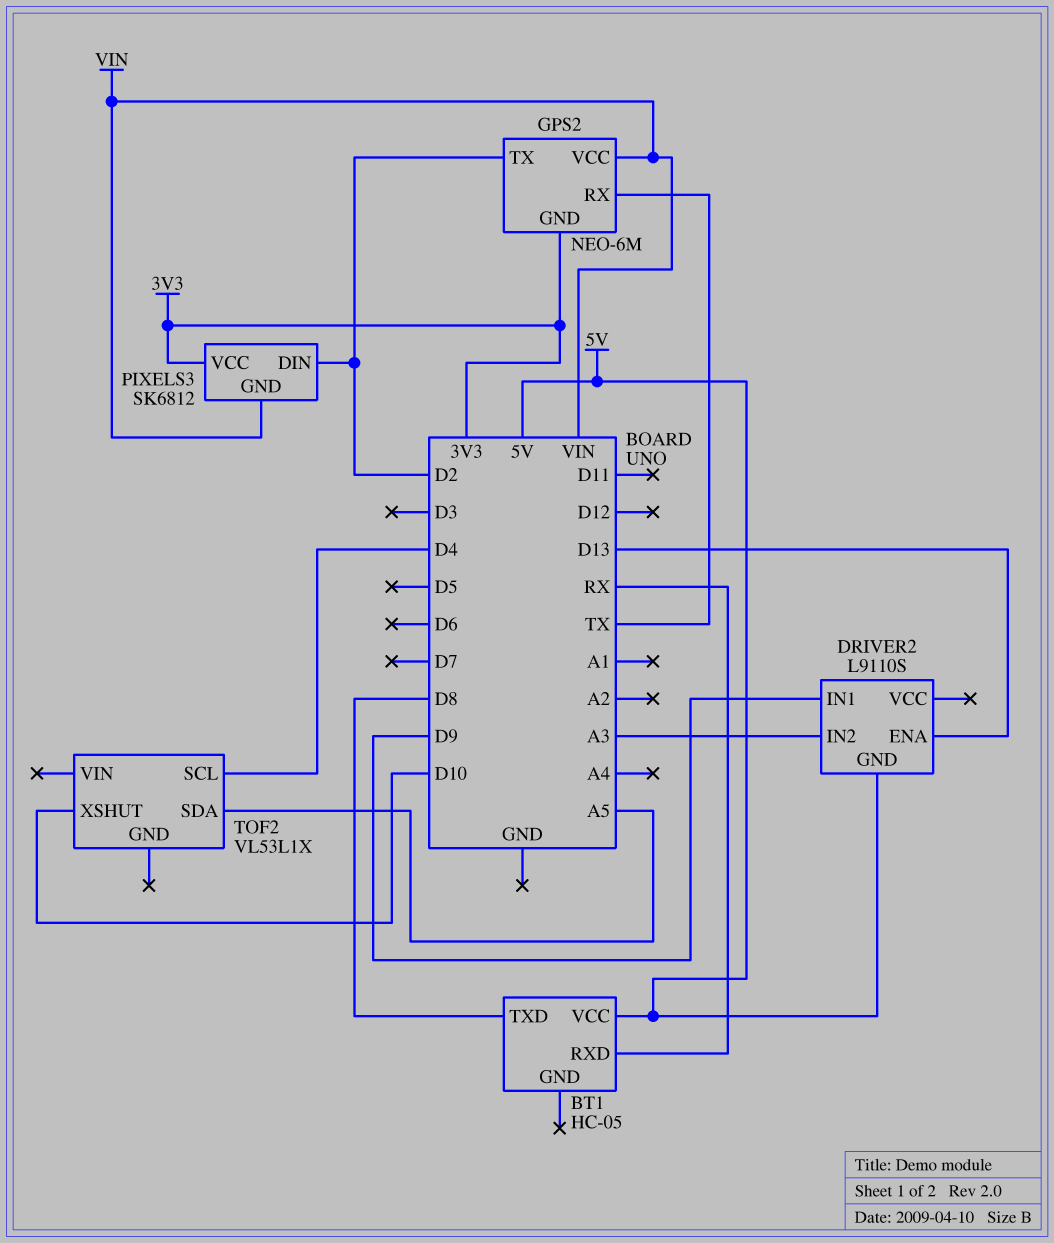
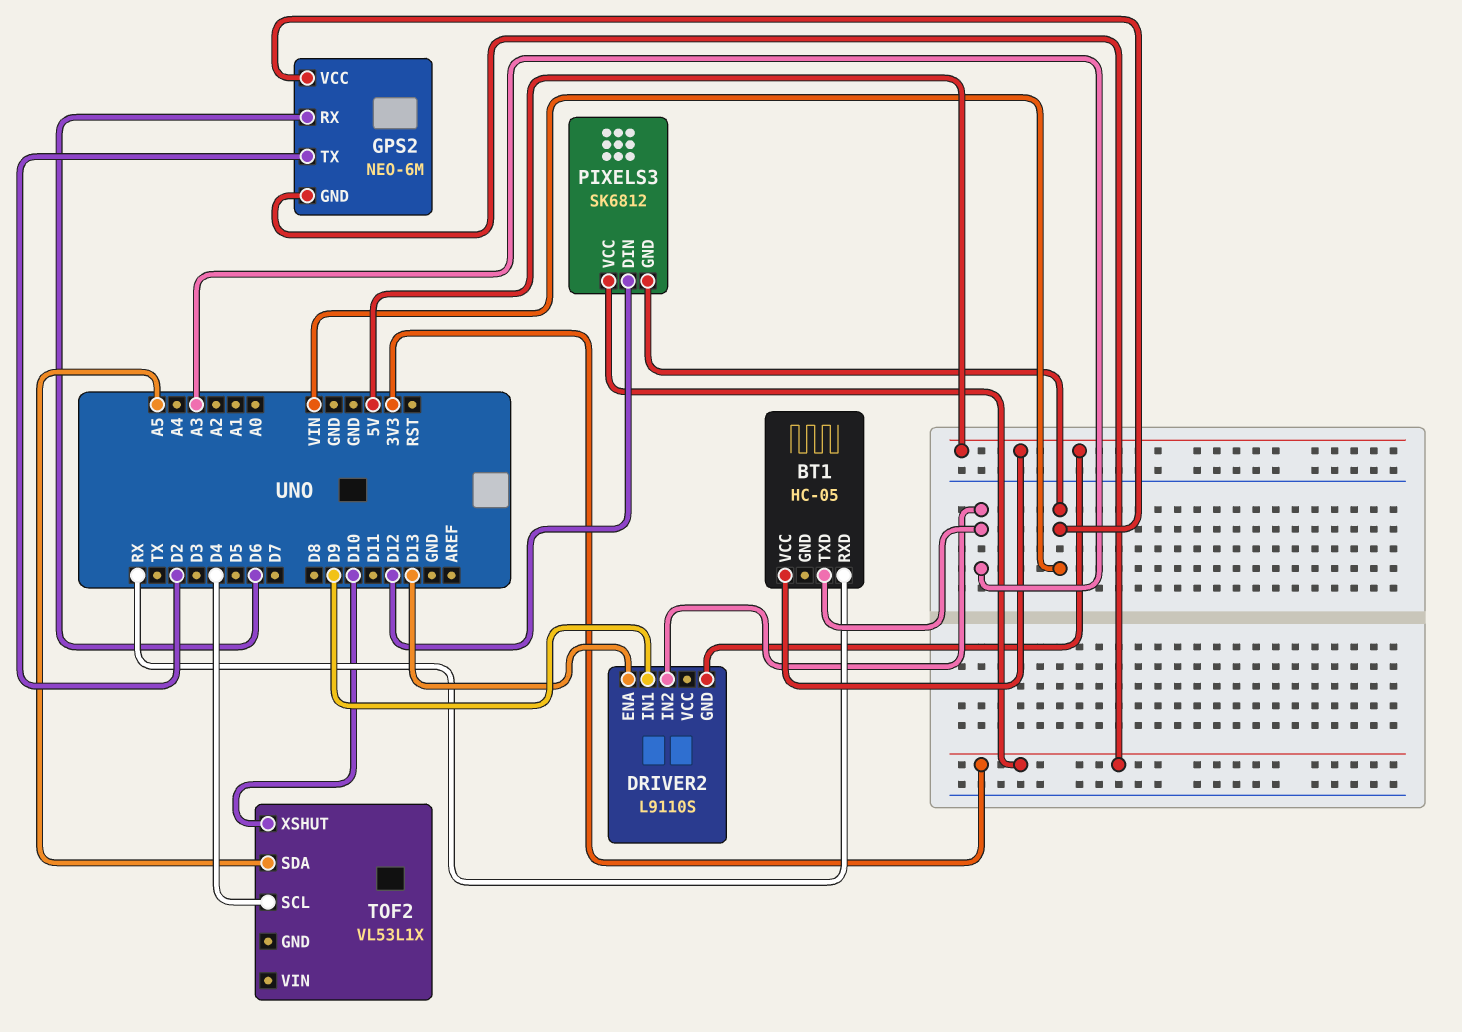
BT1 pin TXD: D8 -> A3
GPS2 pin RX: TX -> D6
PIXELS3 pin DIN: D2 -> D12

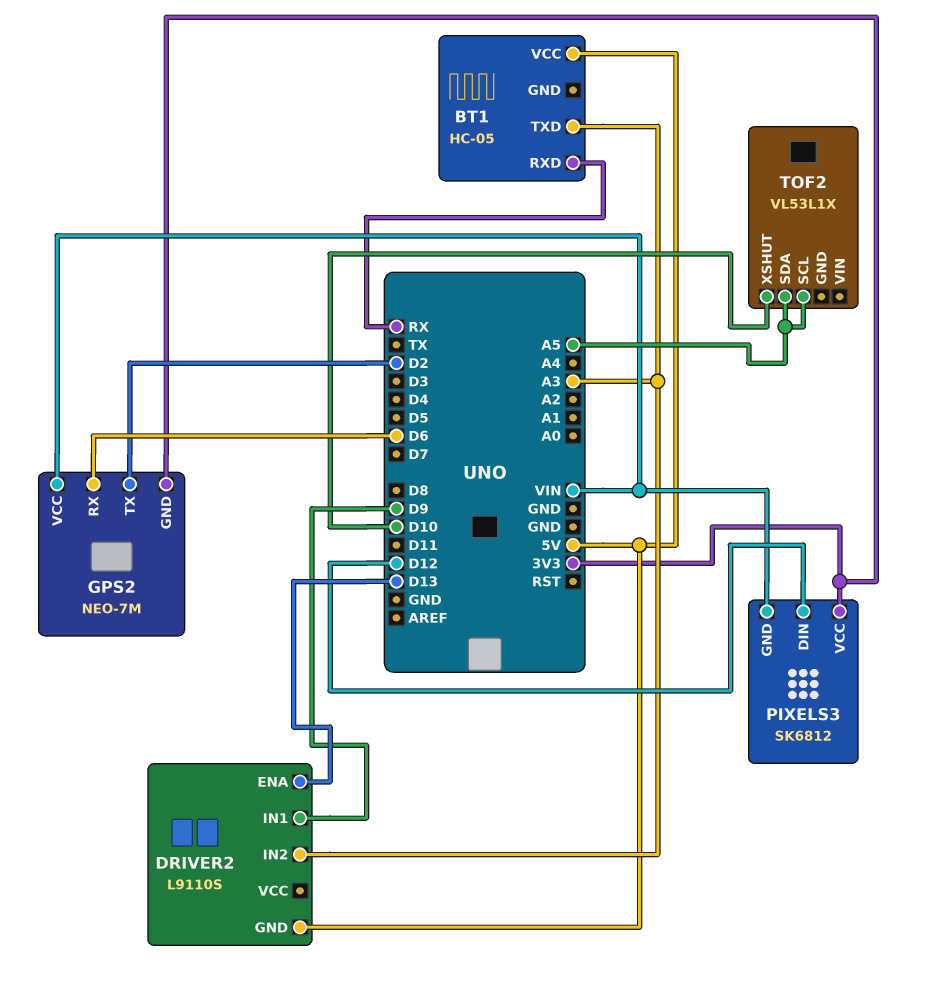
GPS2: NEO-6M -> NEO-7M
TOF2 pin SCL: D4 -> A5

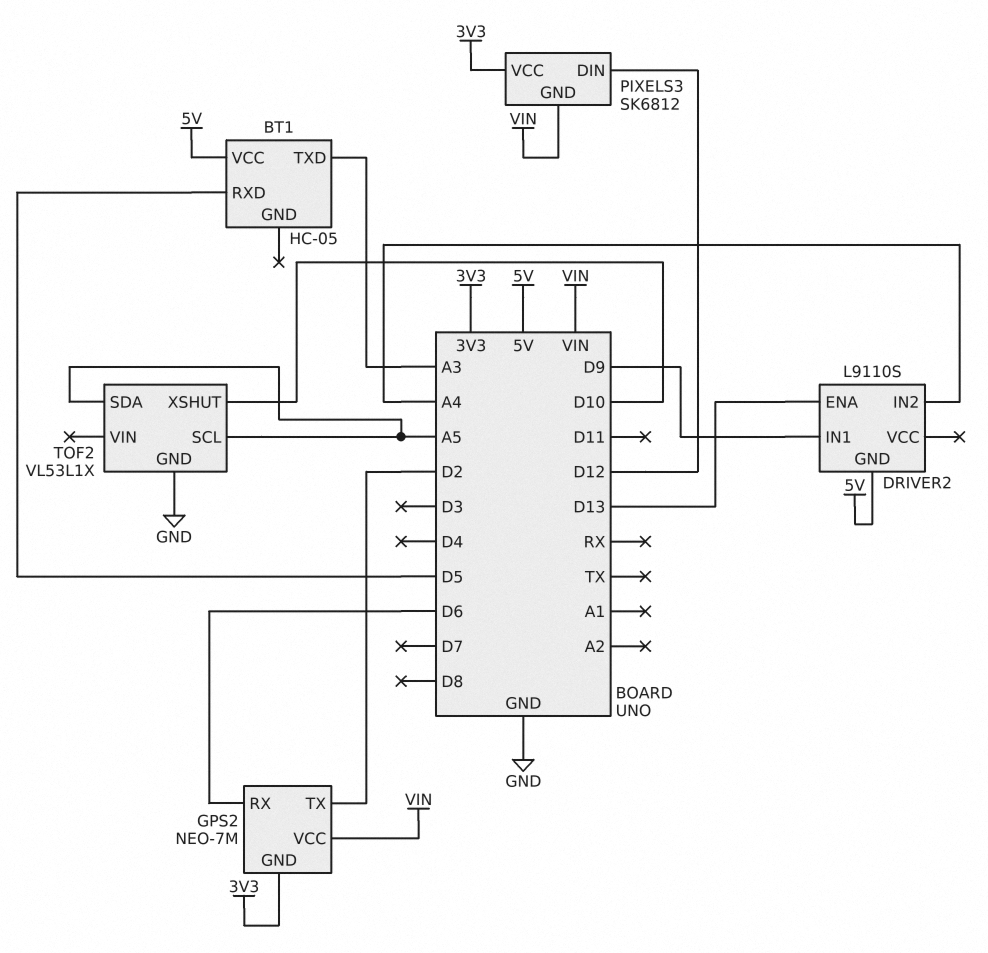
BT1 pin RXD: RX -> D5
DRIVER2 pin IN2: A3 -> A4
TOF2 pin GND: none -> GND

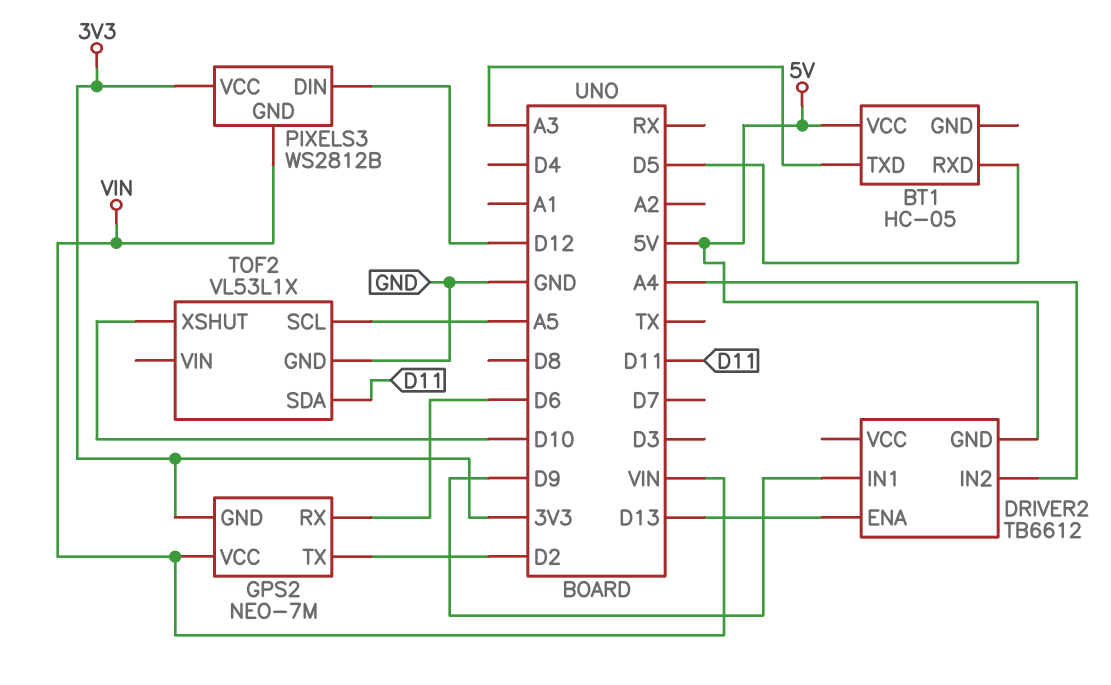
DRIVER2: L9110S -> TB6612
PIXELS3: SK6812 -> WS2812B
TOF2 pin SDA: A5 -> D11

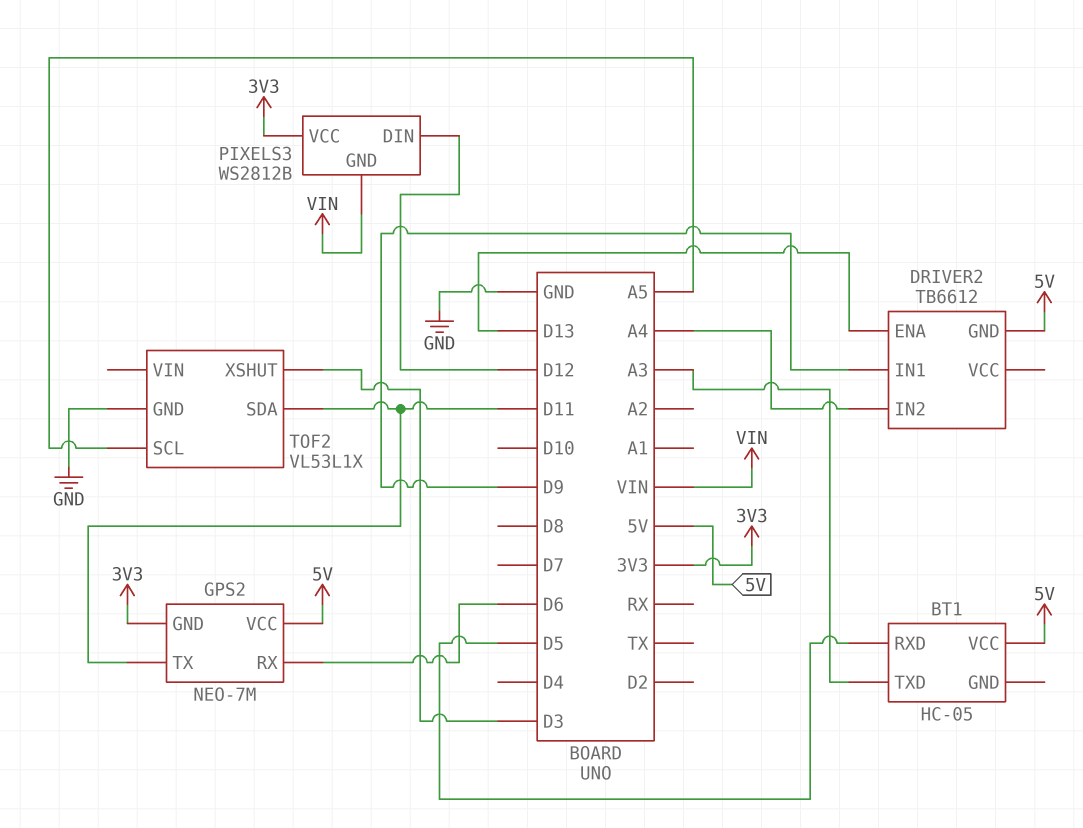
GPS2 pin TX: D2 -> D11
GPS2 pin VCC: VIN -> 5V
TOF2 pin XSHUT: D10 -> D3

